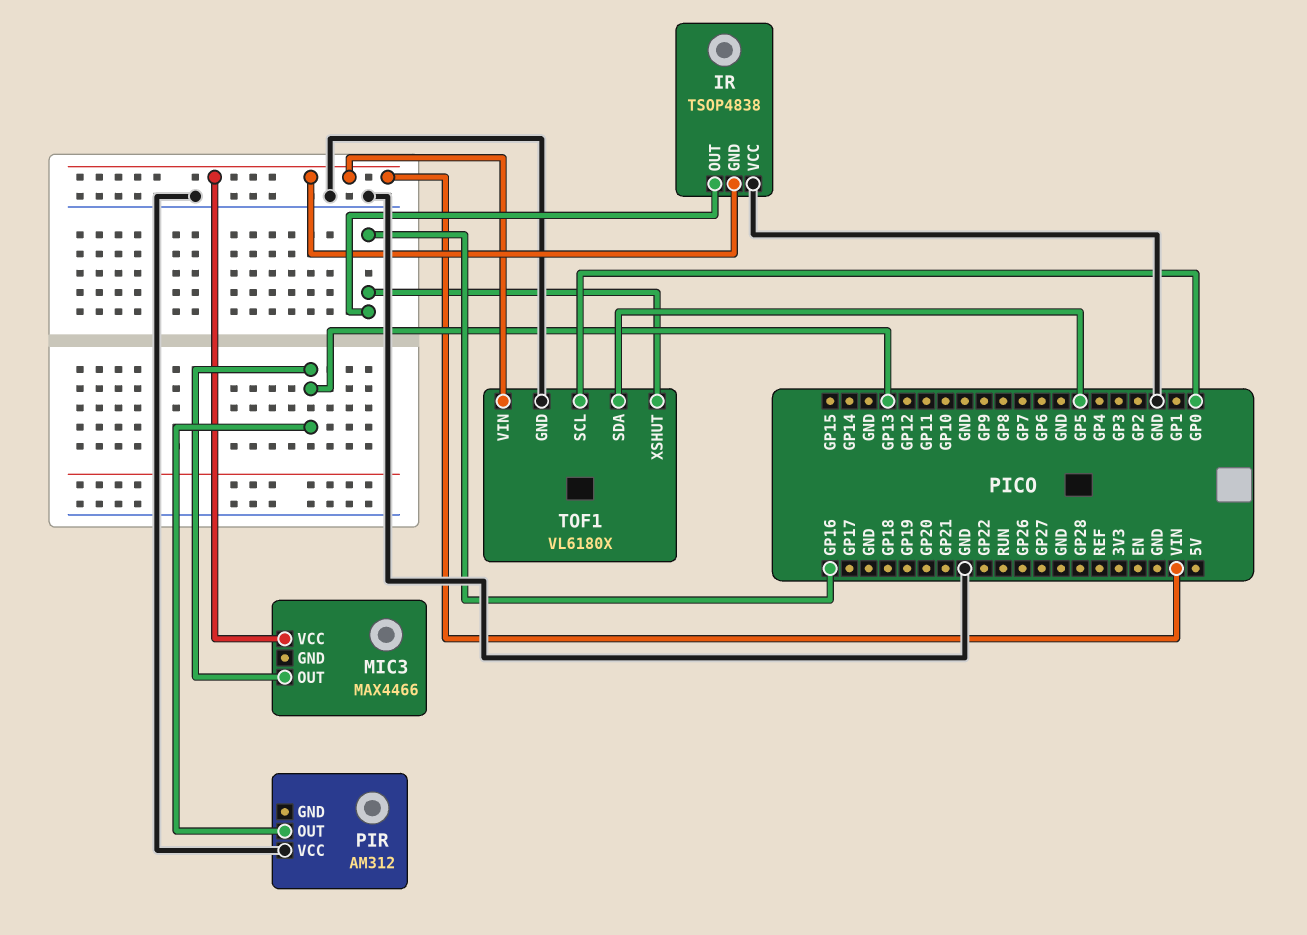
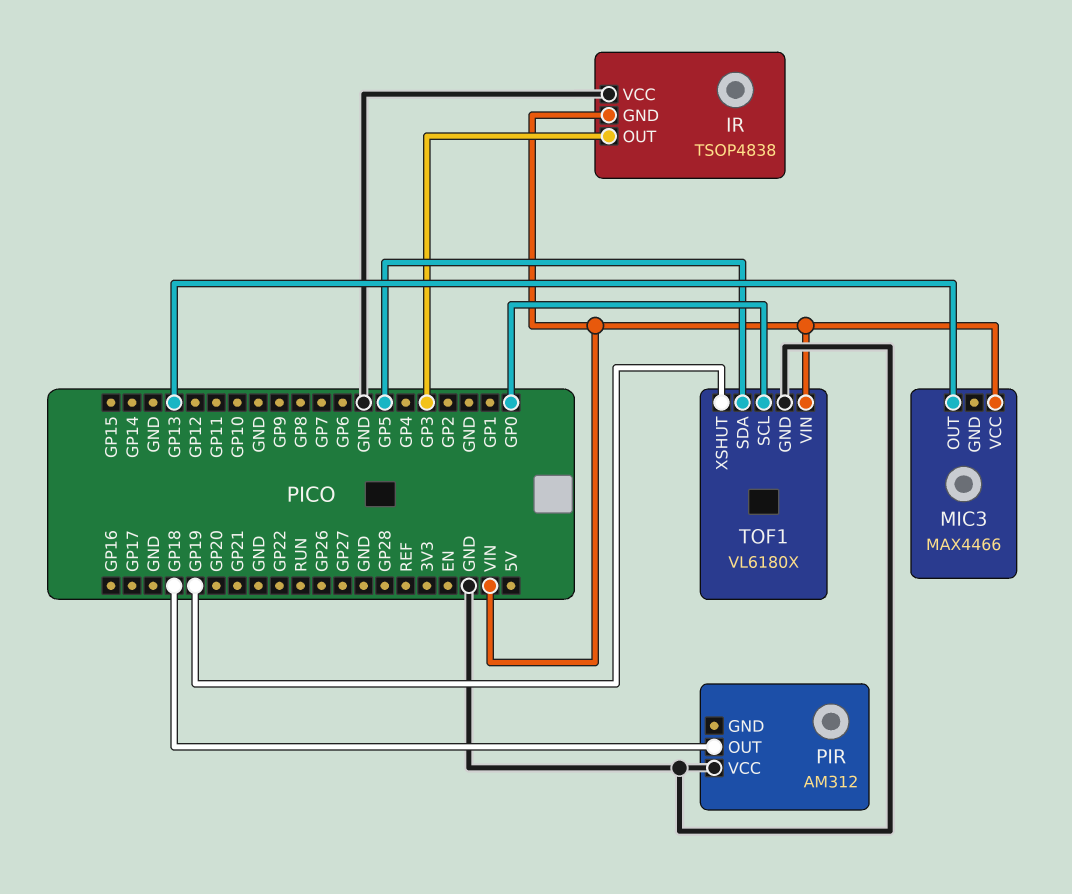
IR pin OUT: GP16 -> GP3
PIR pin OUT: GP13 -> GP18
TOF1 pin XSHUT: GP16 -> GP19

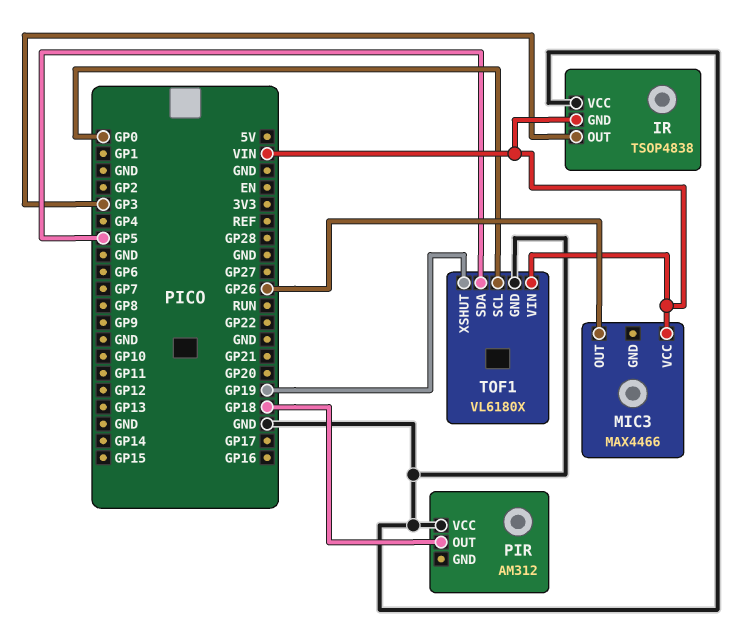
MIC3 pin OUT: GP13 -> GP26

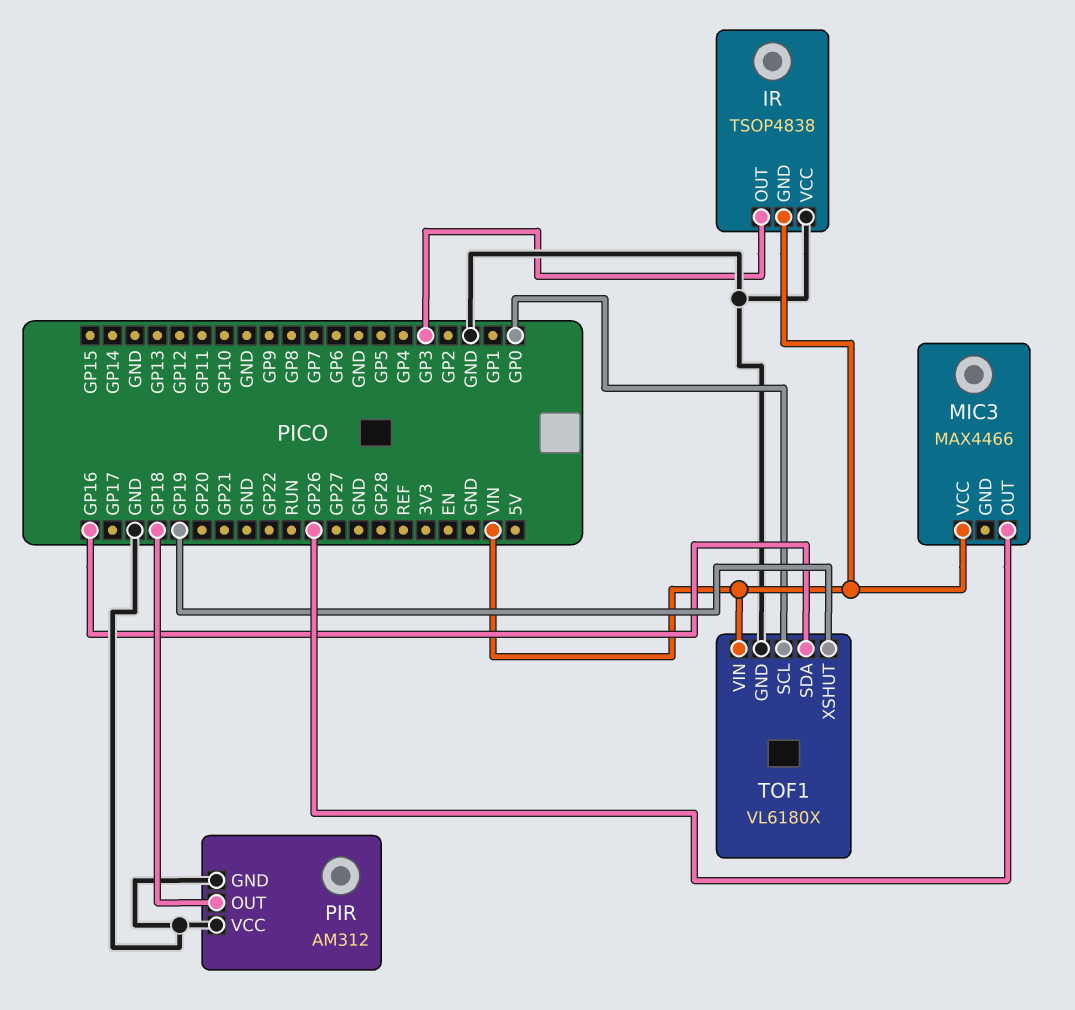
PIR pin GND: none -> GND
TOF1 pin SDA: GP5 -> GP16

